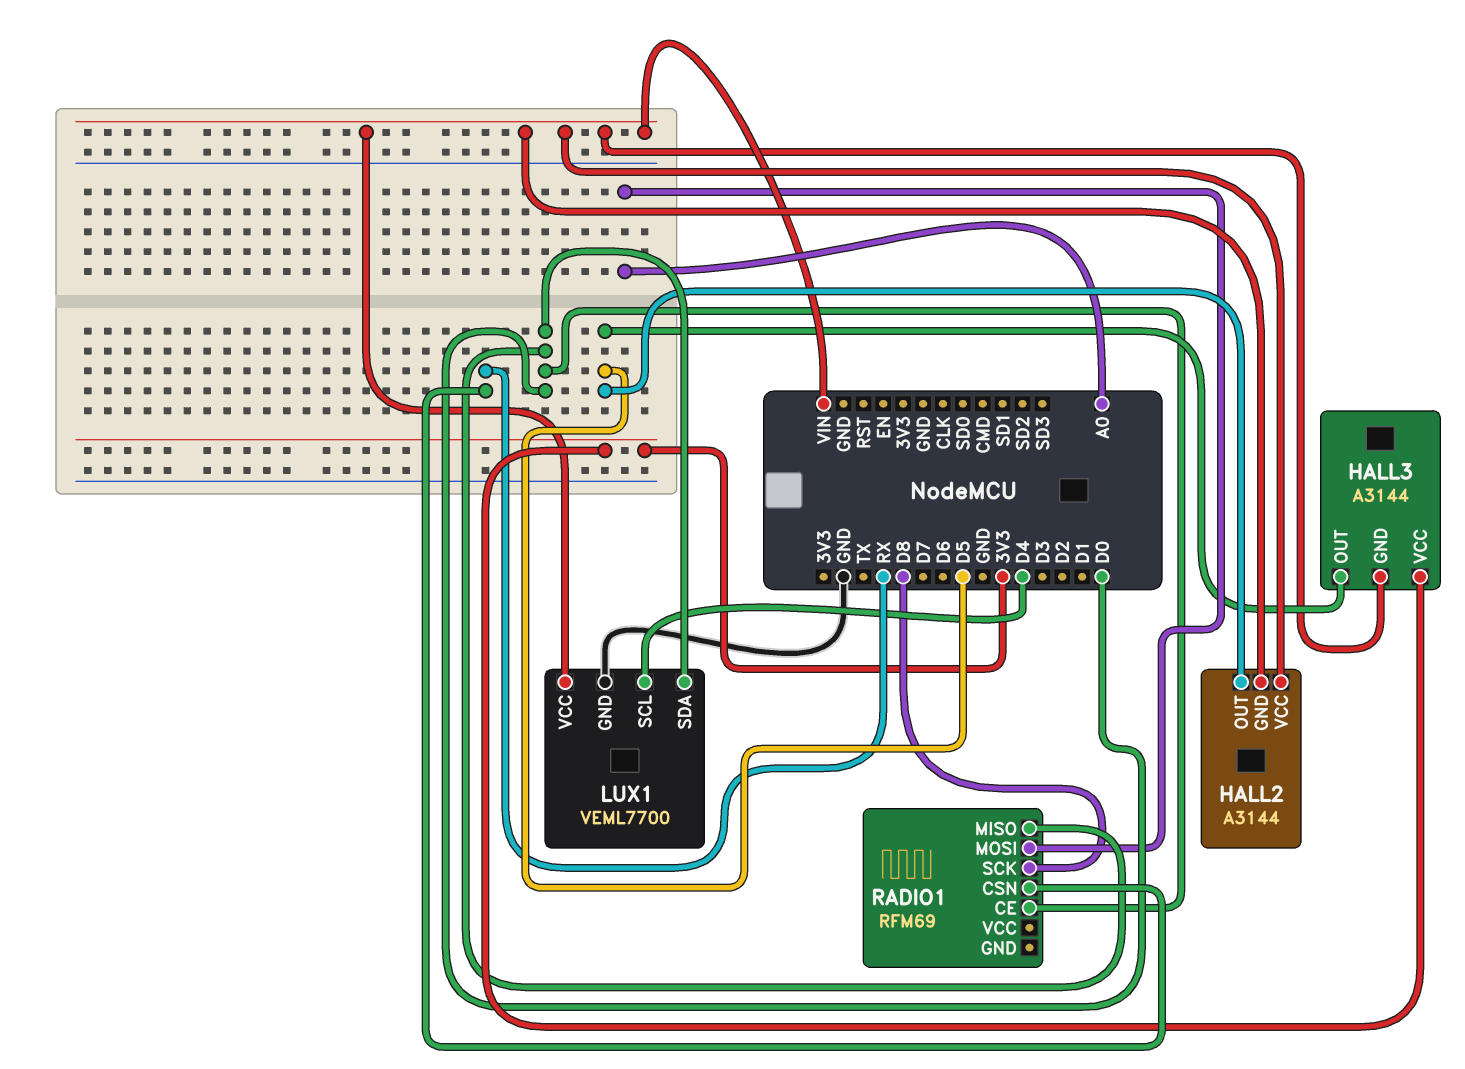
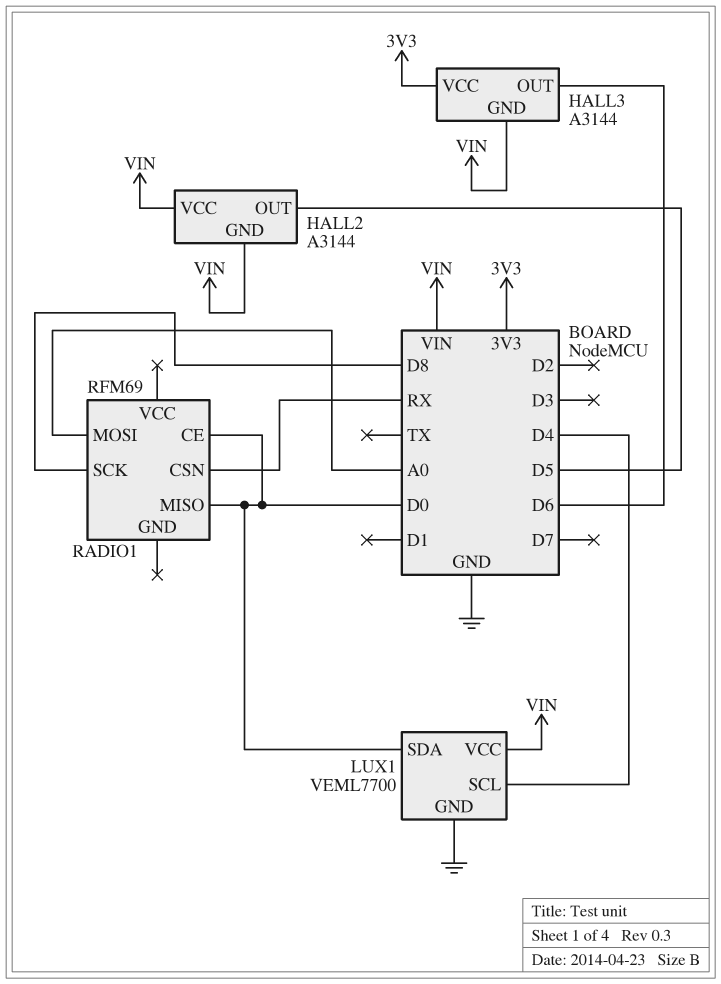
HALL3 pin OUT: D5 -> D6

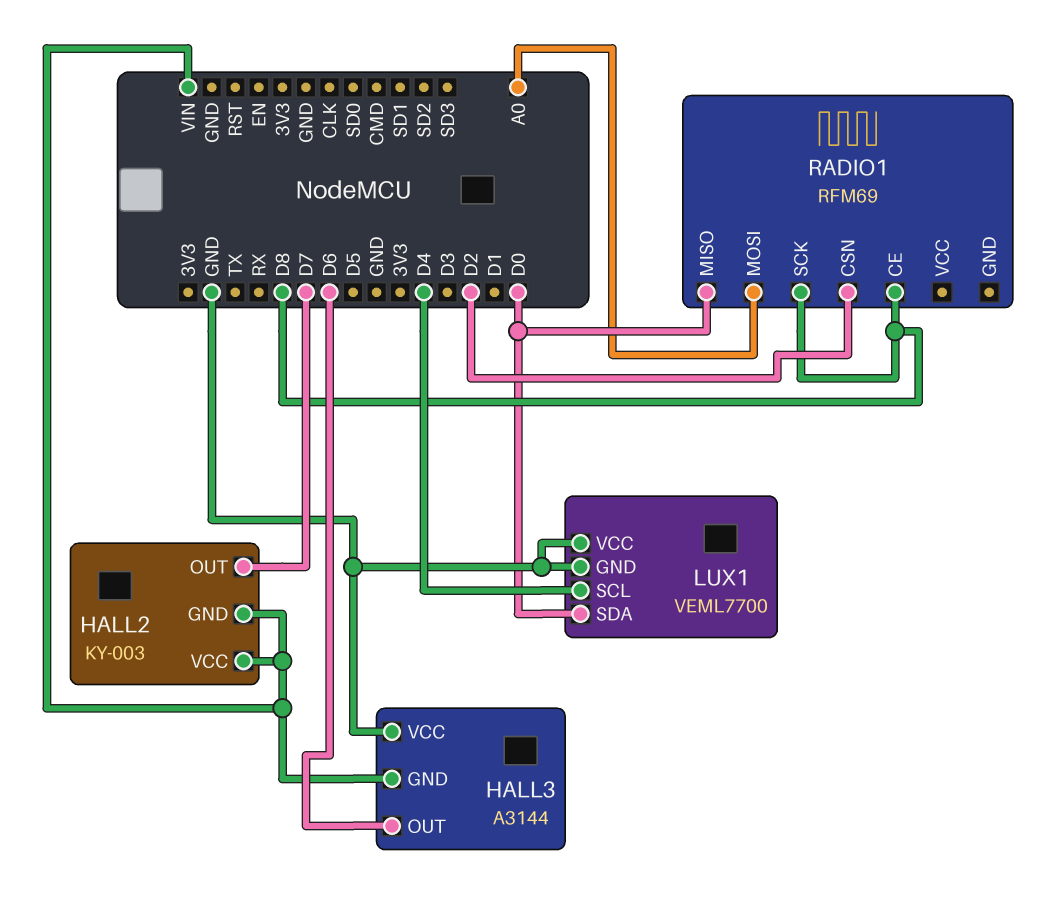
HALL2: A3144 -> KY-003
HALL2 pin OUT: D5 -> D7
HALL3 pin VCC: 3V3 -> GND
LUX1 pin VCC: VIN -> GND
RADIO1 pin CE: D0 -> D8
RADIO1 pin CSN: RX -> D2

